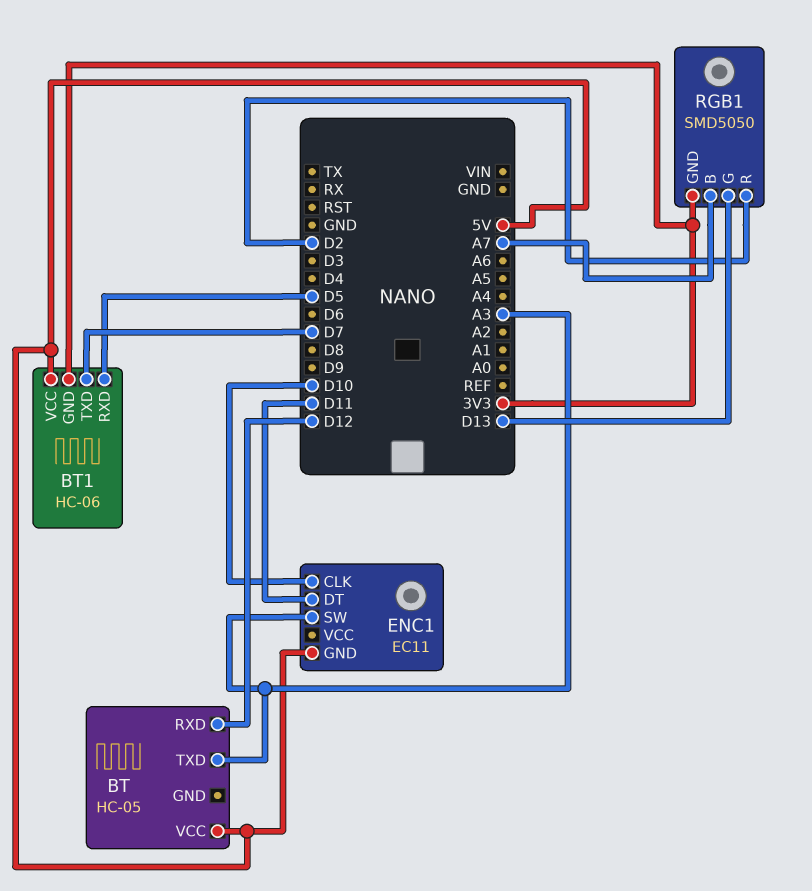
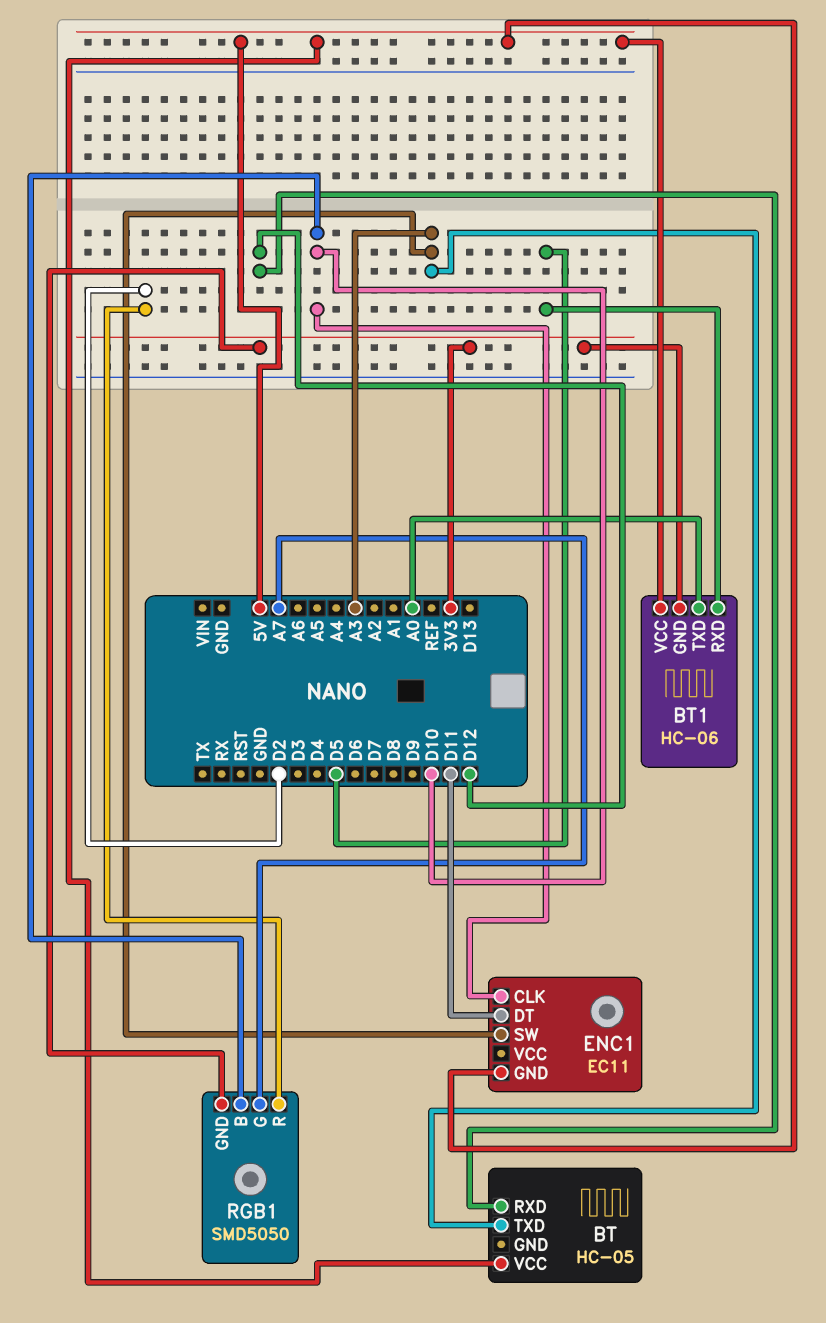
BT1 pin TXD: D7 -> A0
RGB1 pin B: A7 -> D10
RGB1 pin G: D13 -> A7

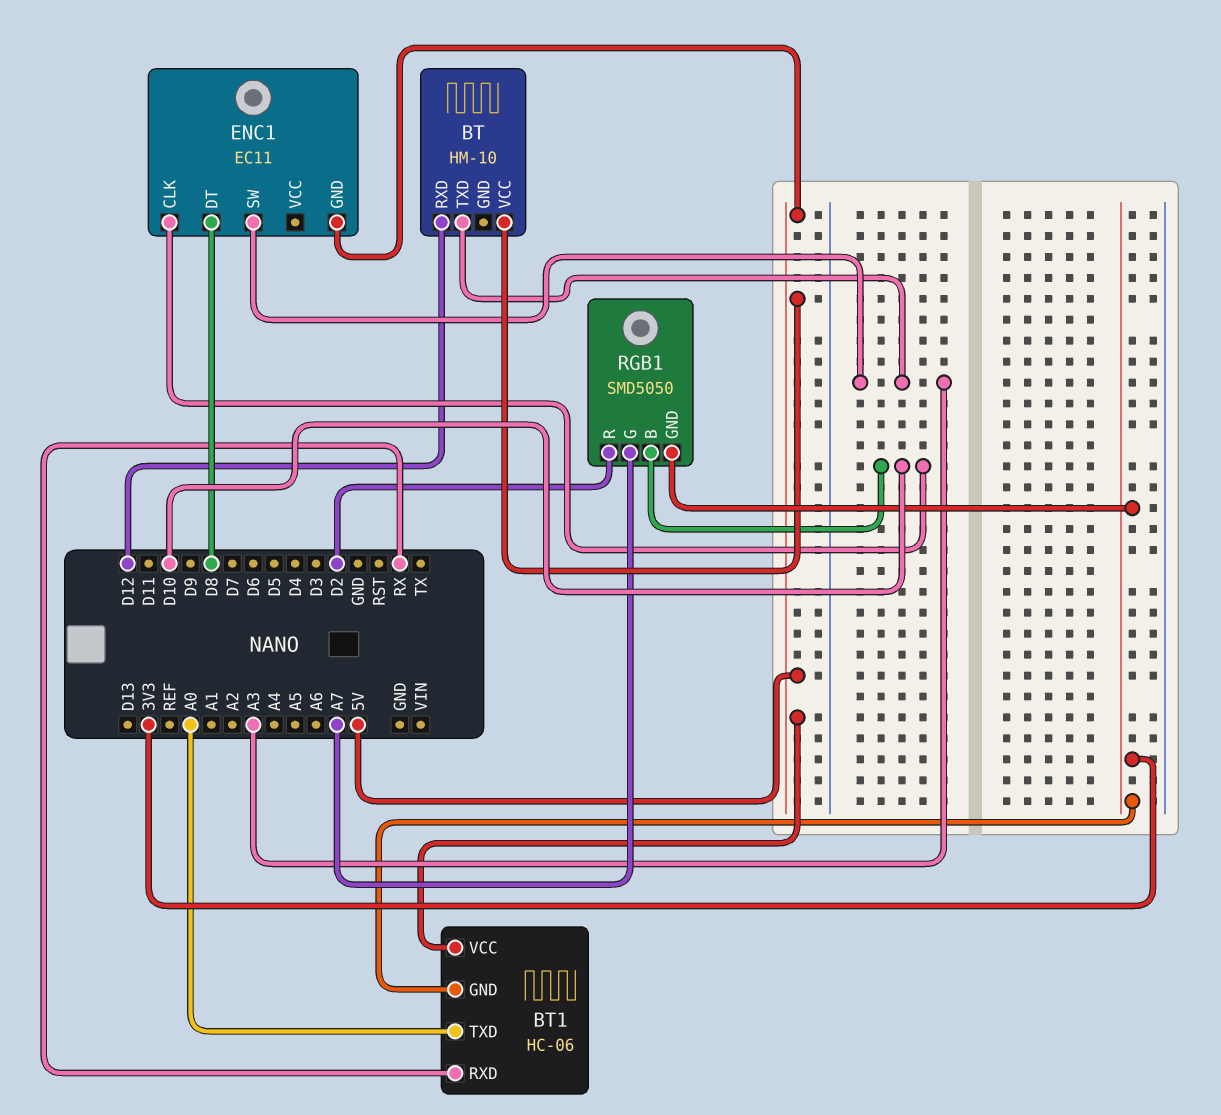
BT: HC-05 -> HM-10
BT1 pin RXD: D5 -> RX
ENC1 pin DT: D11 -> D8

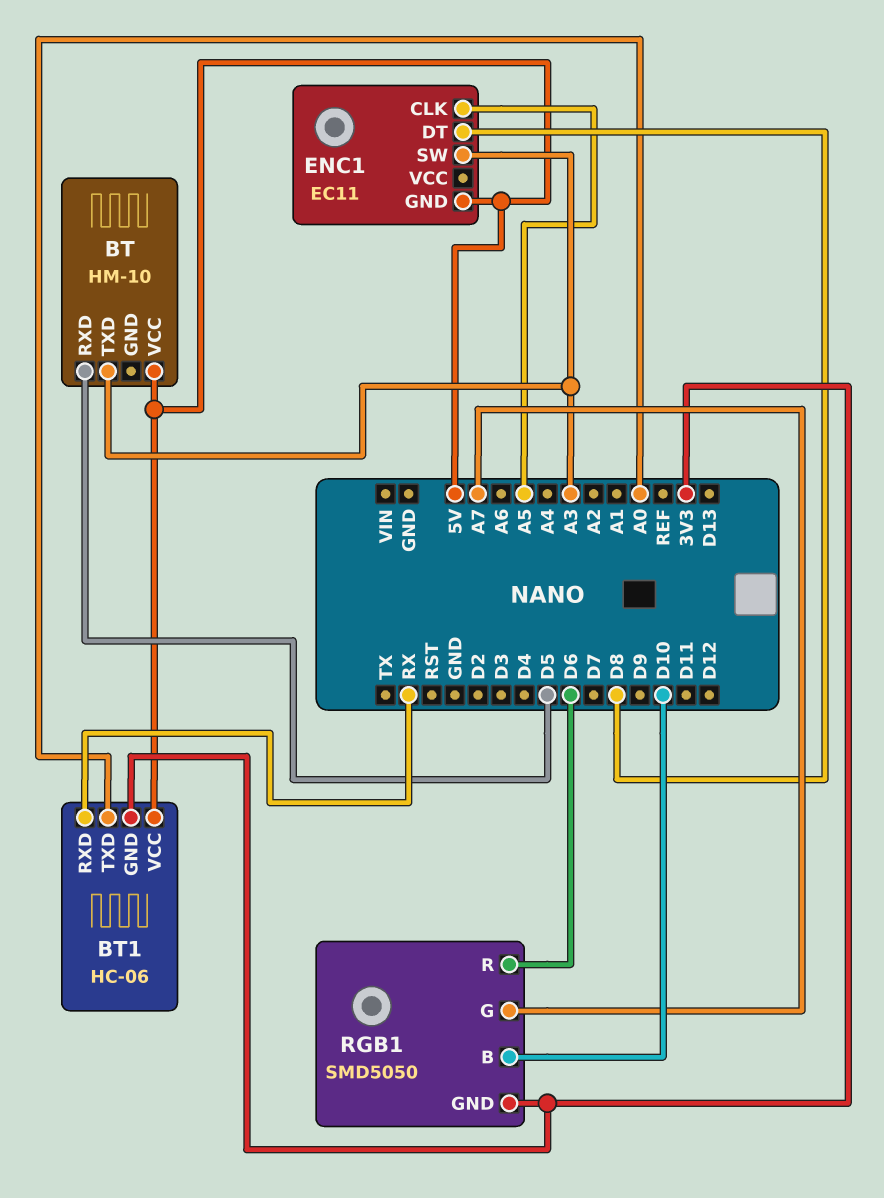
BT pin RXD: D12 -> D5
ENC1 pin CLK: D10 -> A5
RGB1 pin R: D2 -> D6

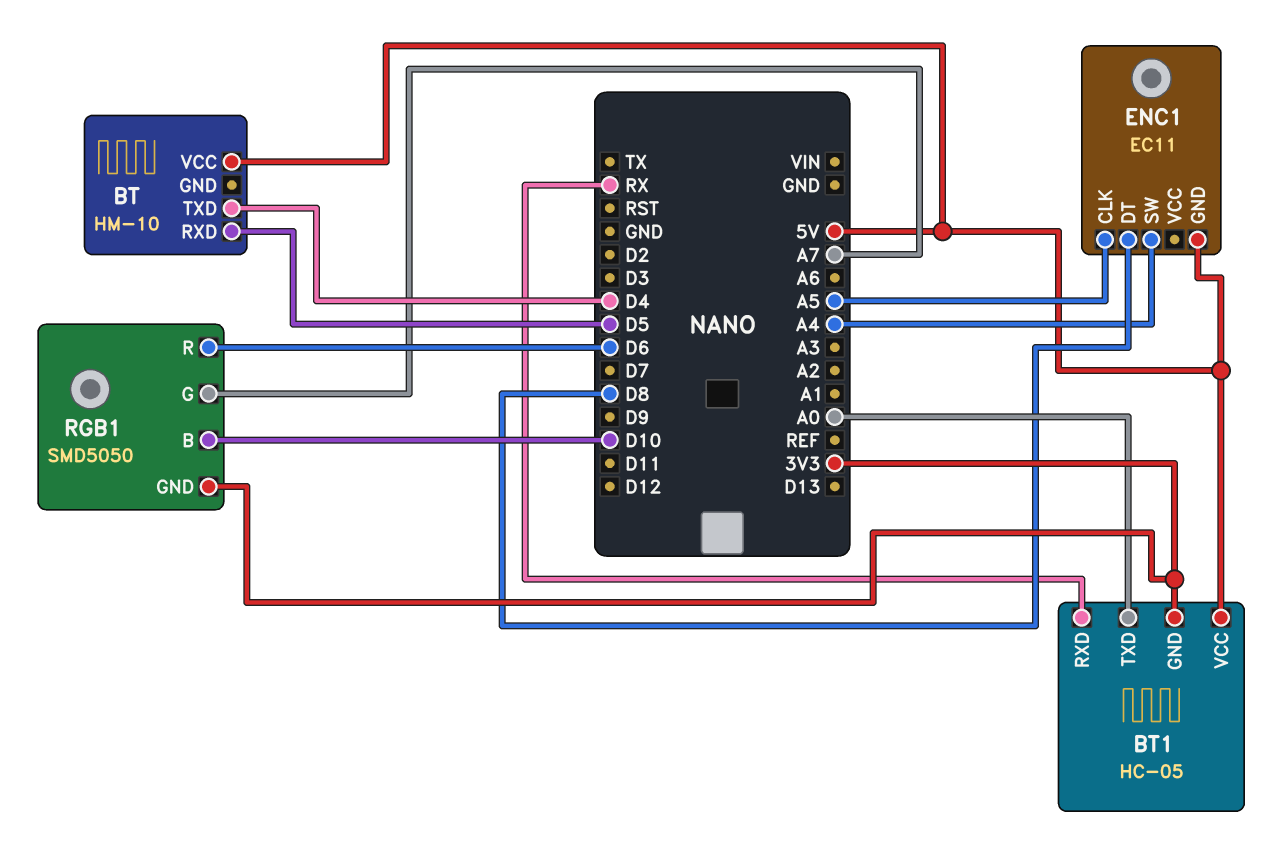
BT pin TXD: A3 -> D4
BT1: HC-06 -> HC-05
ENC1 pin SW: A3 -> A4

